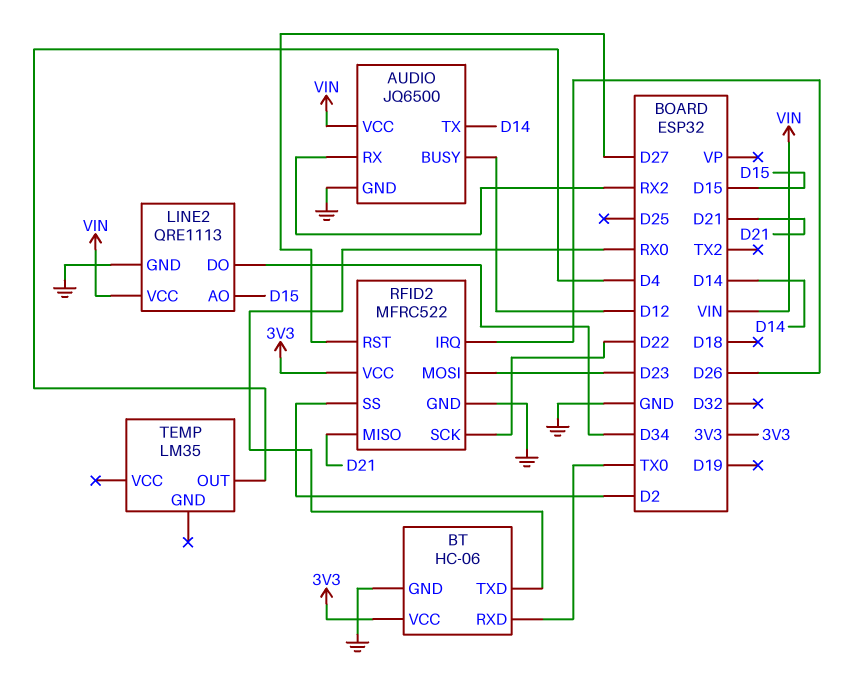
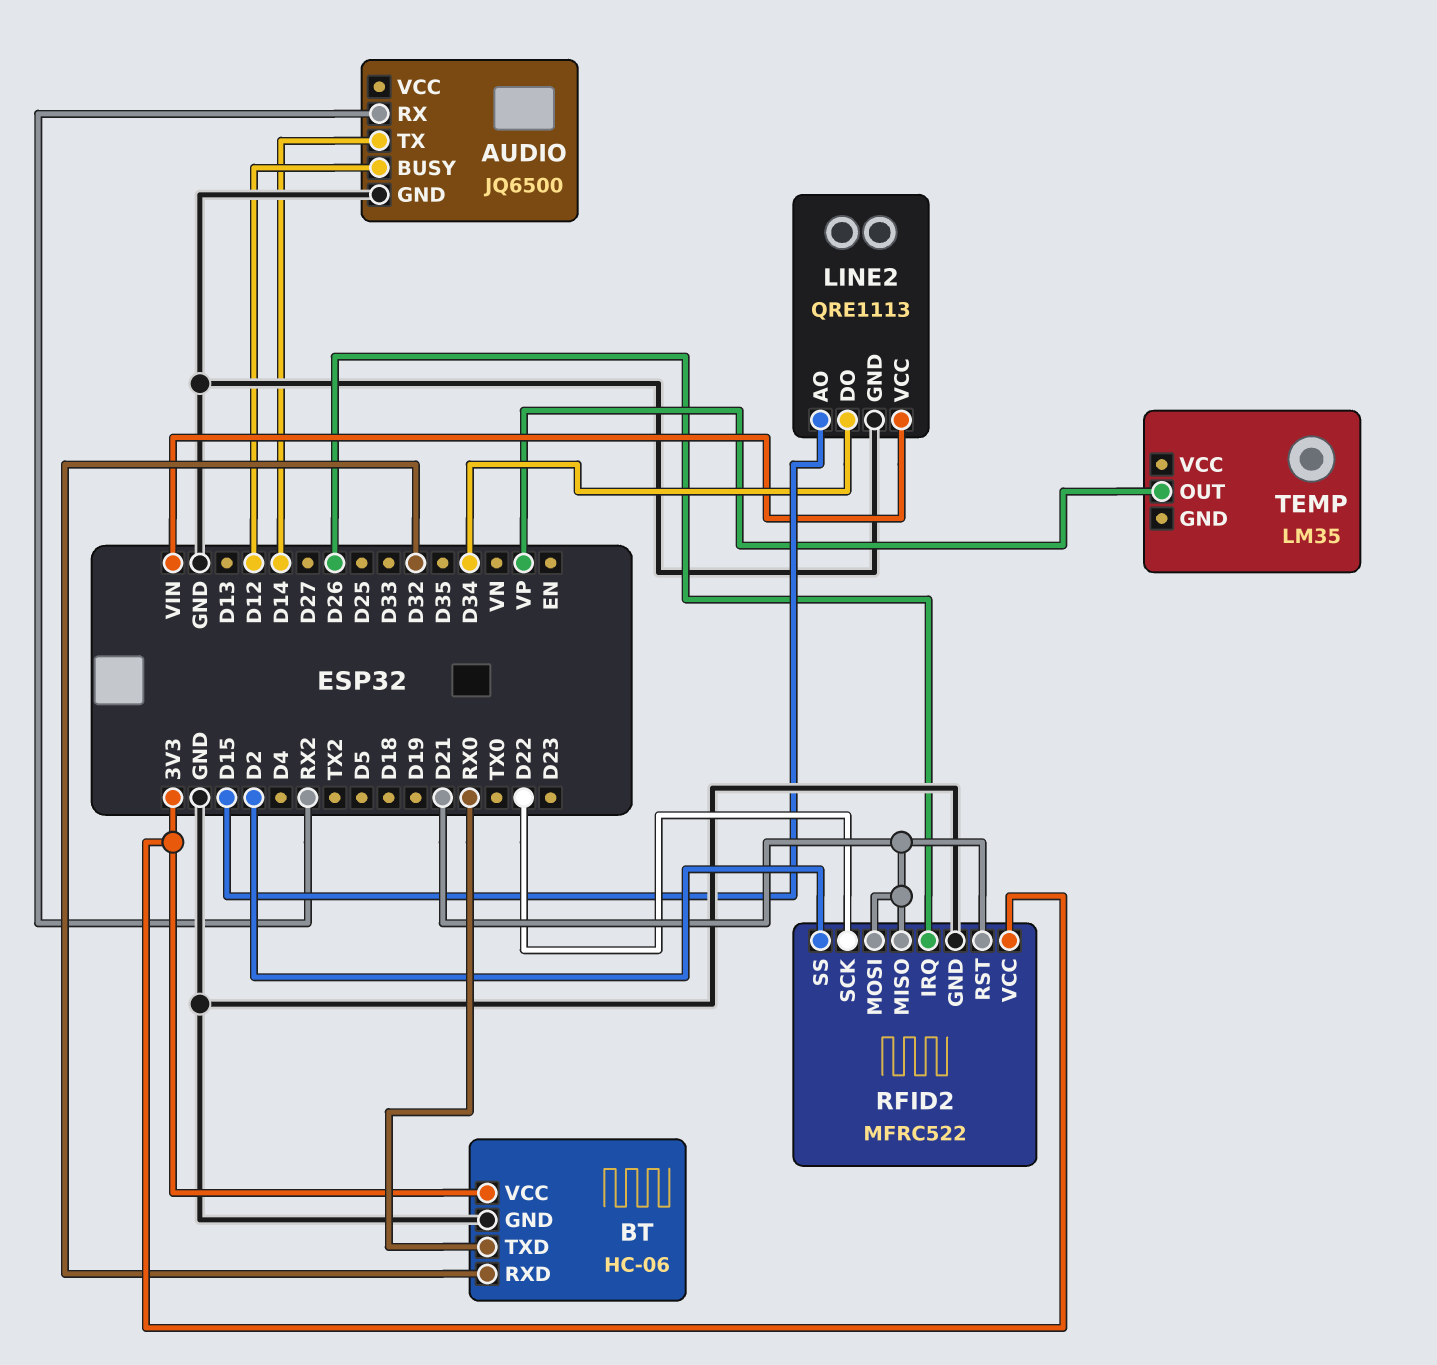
AUDIO pin VCC: VIN -> none
BT pin RXD: TX0 -> D32
RFID2 pin MOSI: D23 -> D21
RFID2 pin RST: D27 -> D21
TEMP pin OUT: D4 -> VP

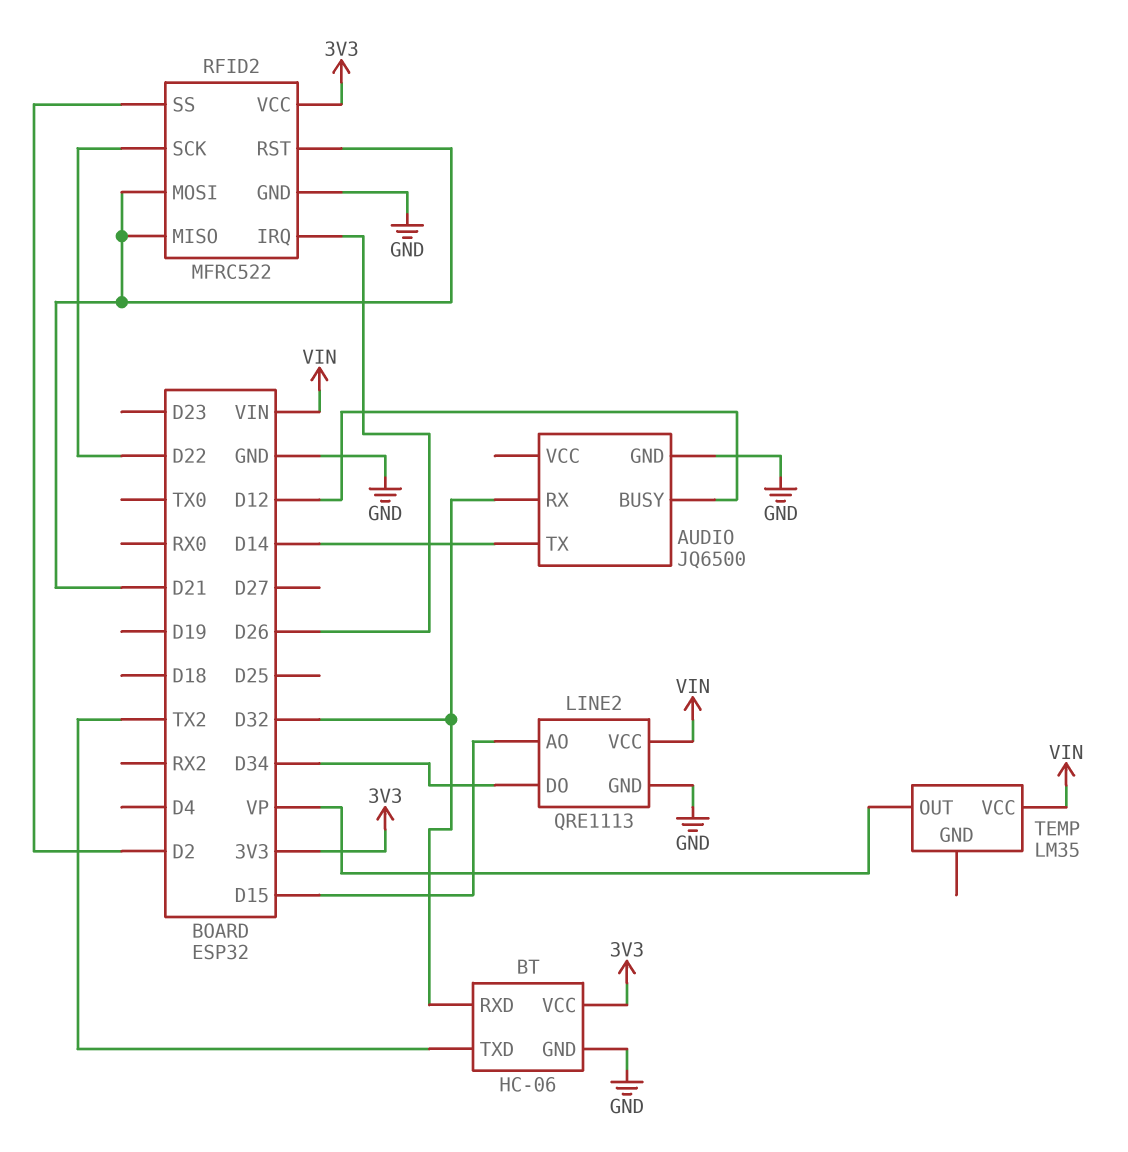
AUDIO pin RX: RX2 -> D32
BT pin TXD: RX0 -> TX2
TEMP pin VCC: none -> VIN

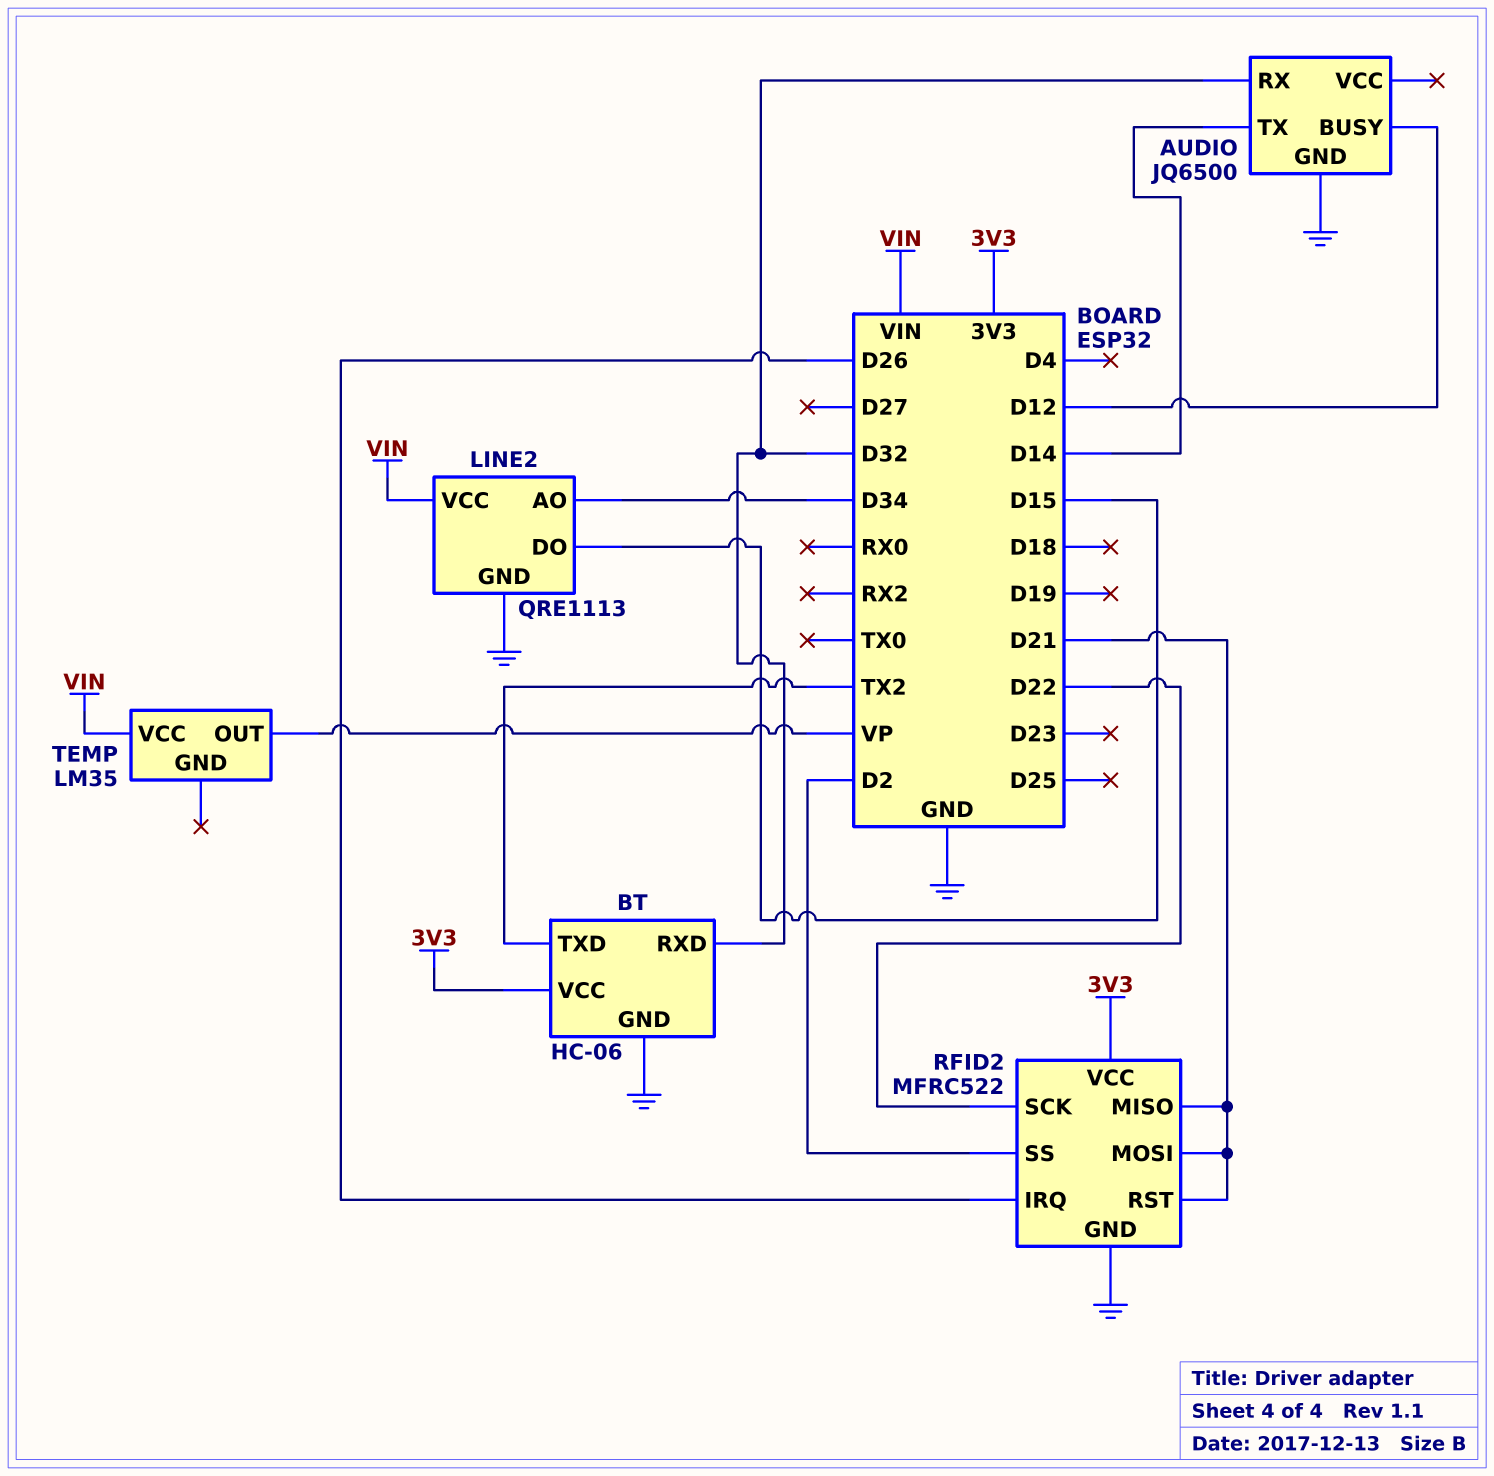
LINE2 pin AO: D15 -> D34
LINE2 pin DO: D34 -> D15

